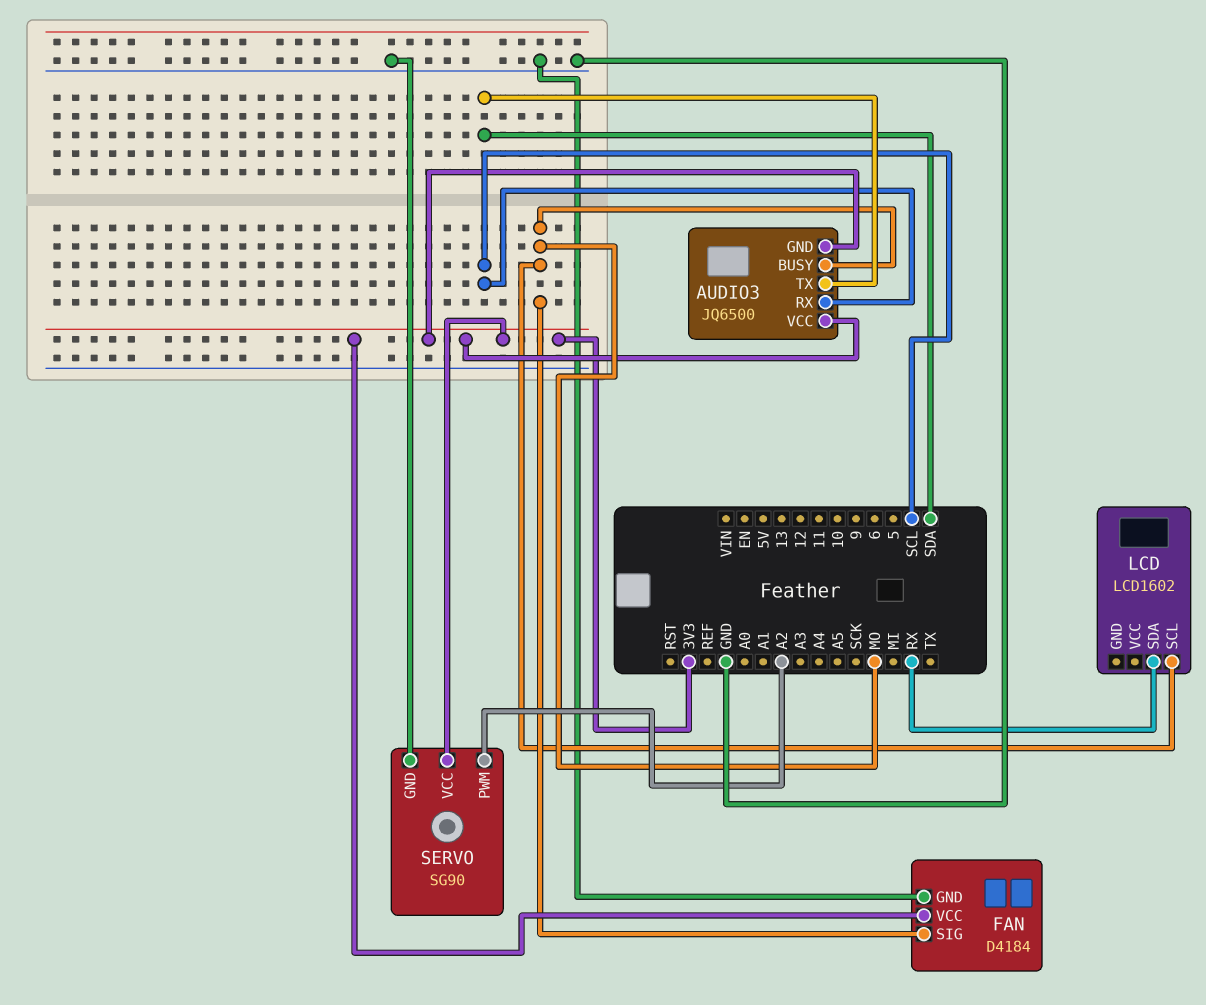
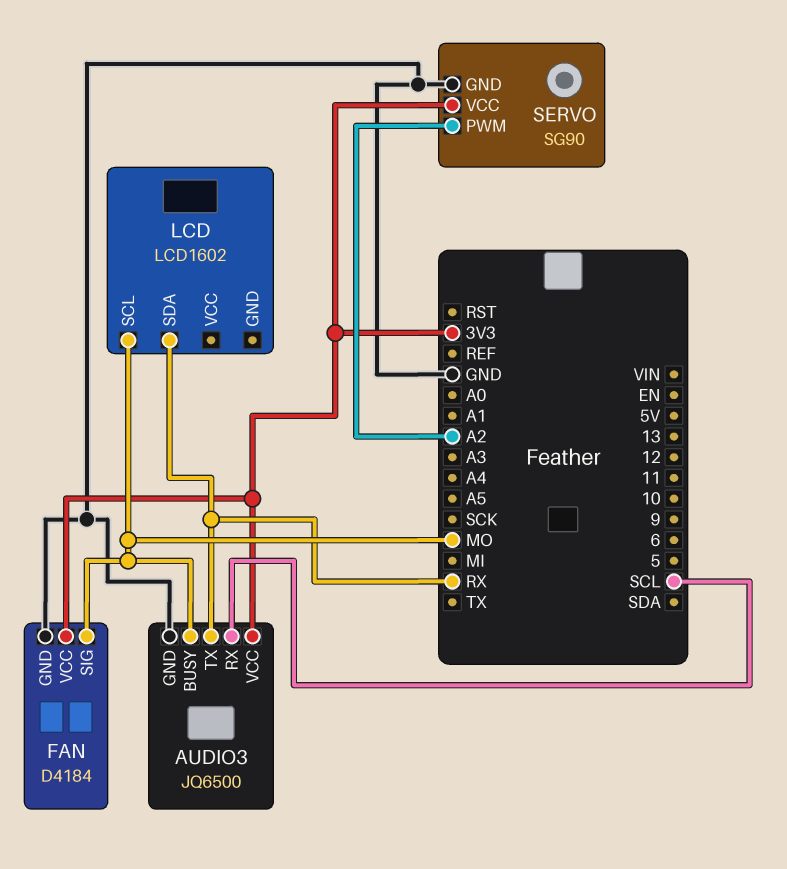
AUDIO3 pin GND: 3V3 -> GND
AUDIO3 pin TX: SDA -> RX

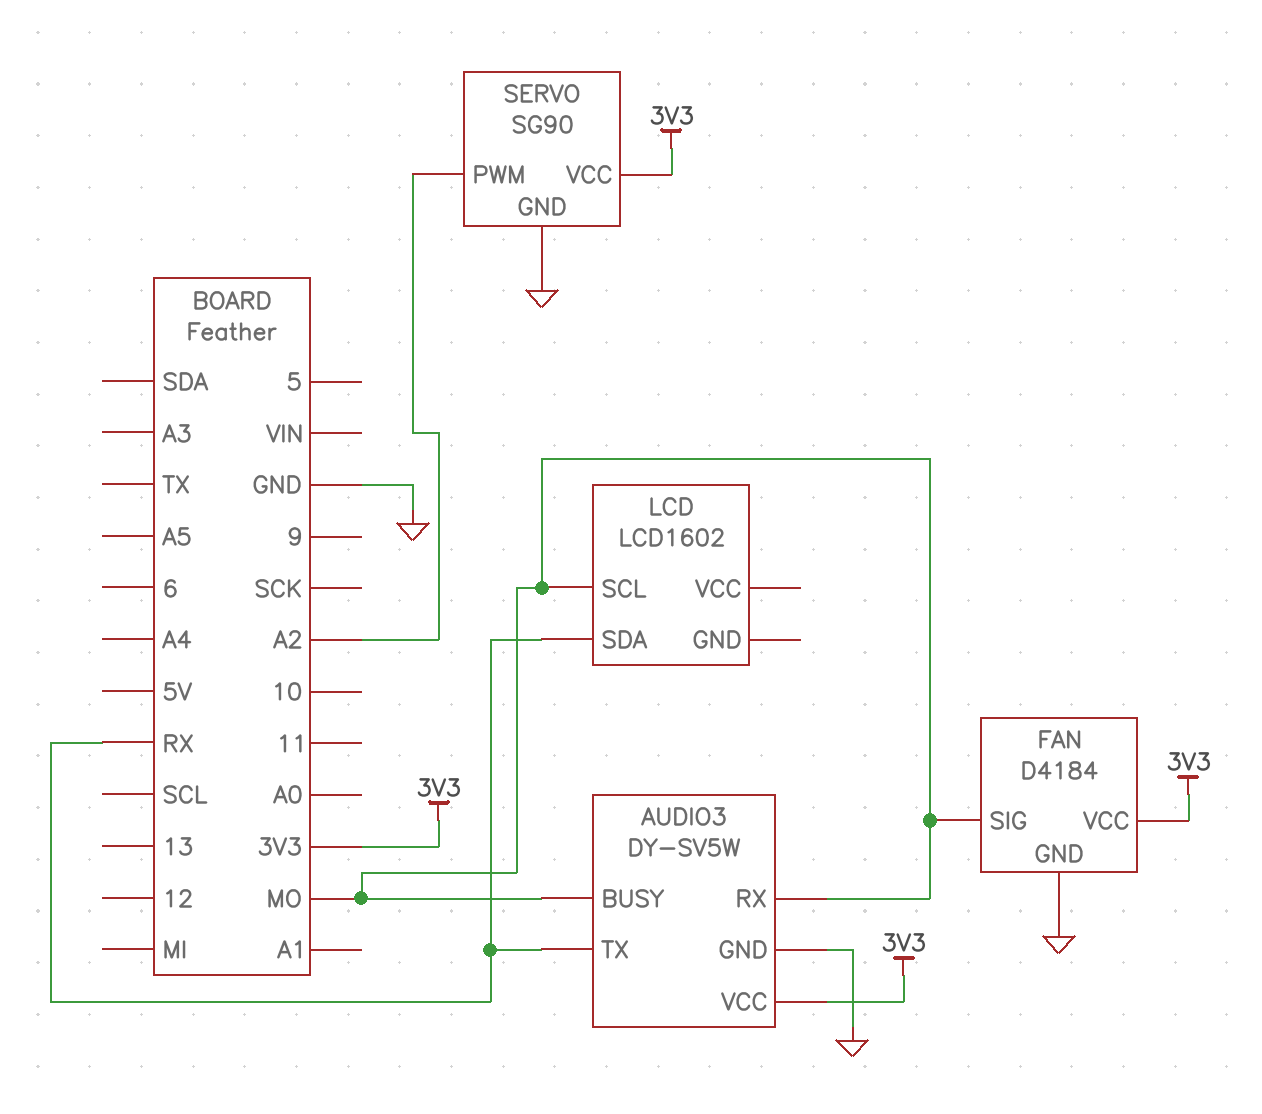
AUDIO3: JQ6500 -> DY-SV5W
AUDIO3 pin RX: SCL -> MO

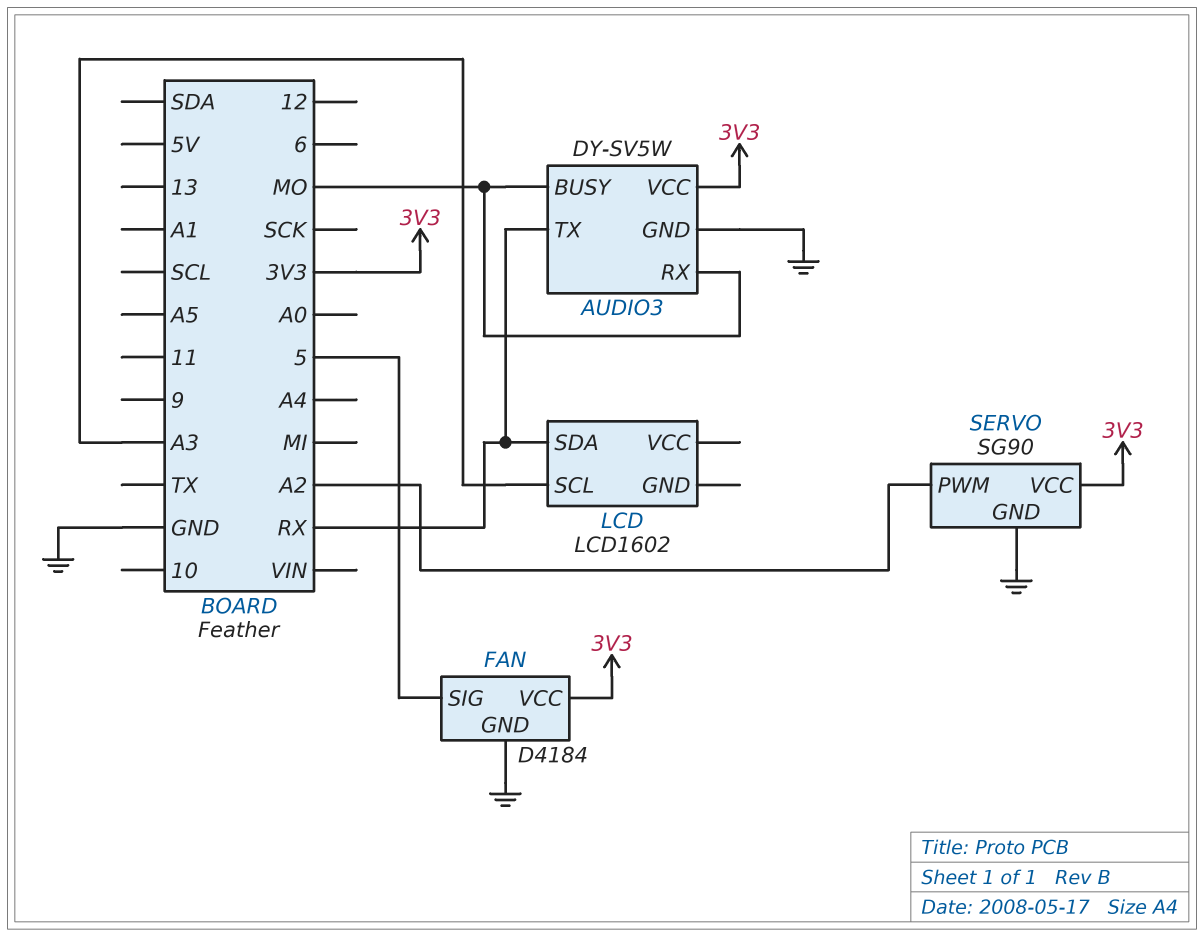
FAN pin SIG: MO -> 5
LCD pin SCL: MO -> A3

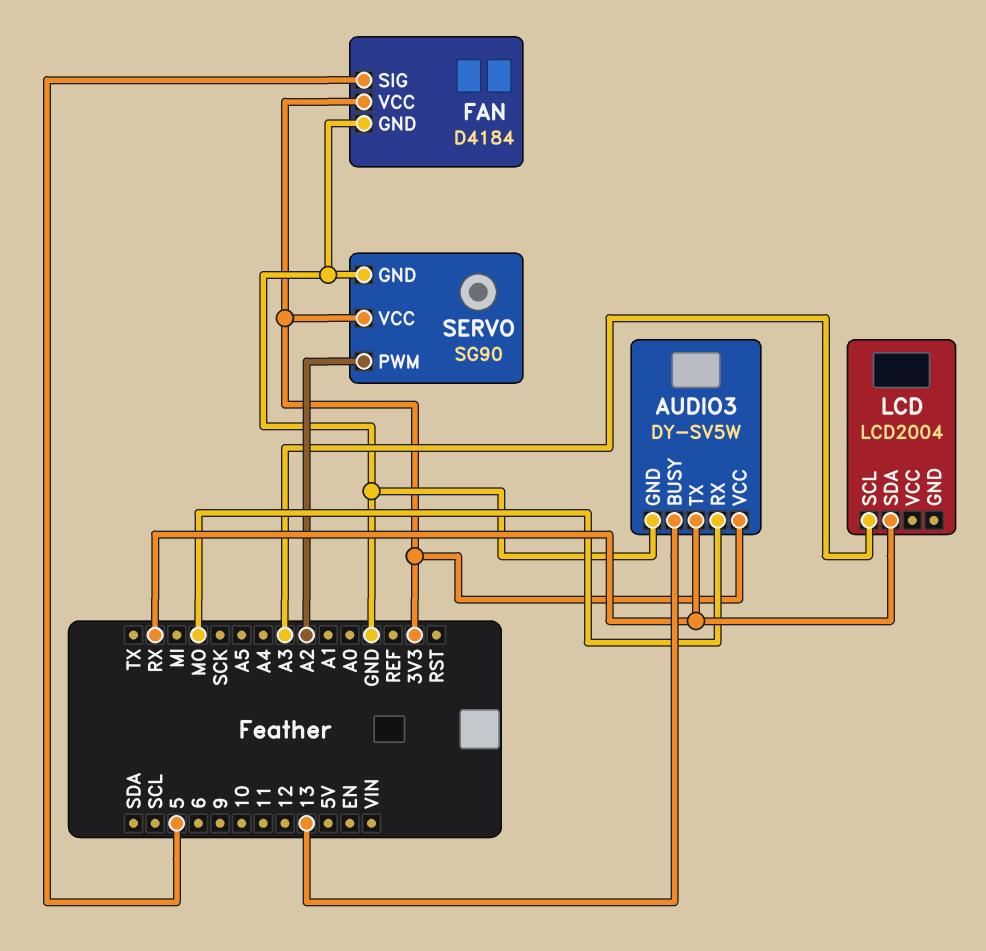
AUDIO3 pin BUSY: MO -> 13
LCD: LCD1602 -> LCD2004

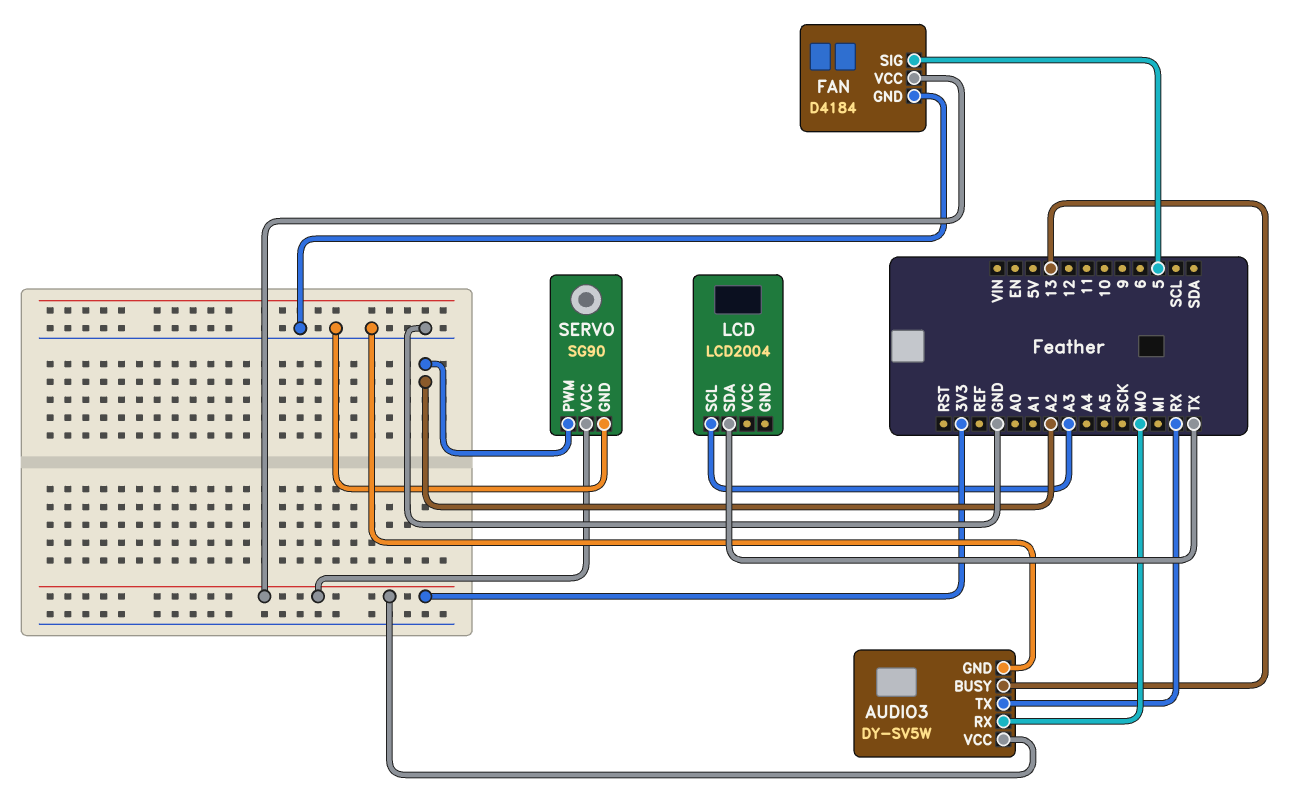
LCD pin SDA: RX -> TX

